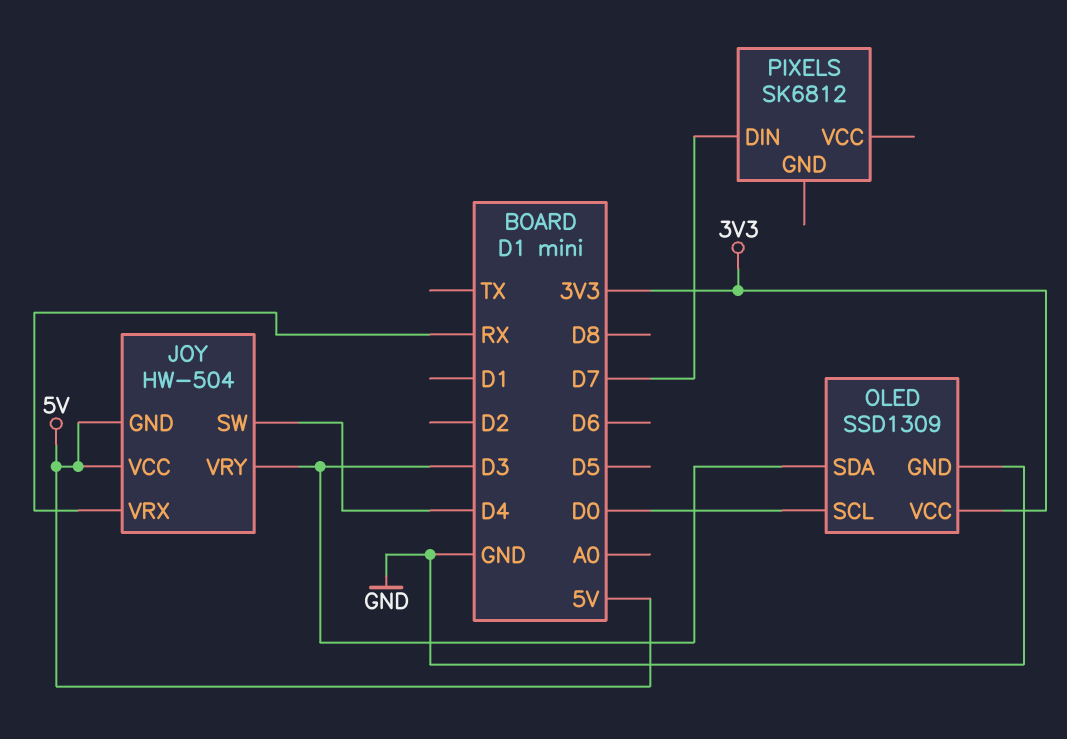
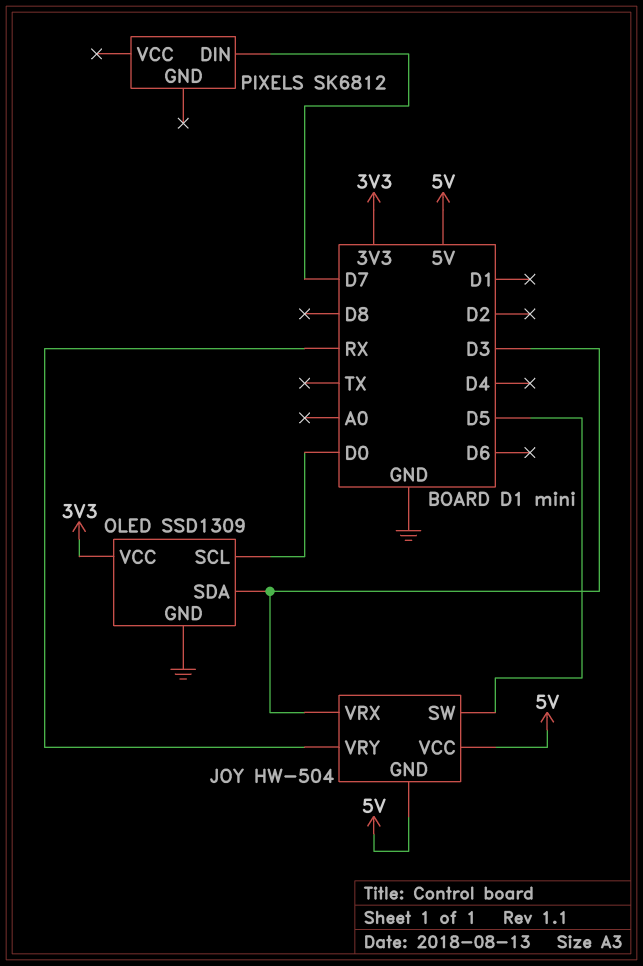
JOY pin SW: D4 -> D5
JOY pin VRX: RX -> D3
JOY pin VRY: D3 -> RX

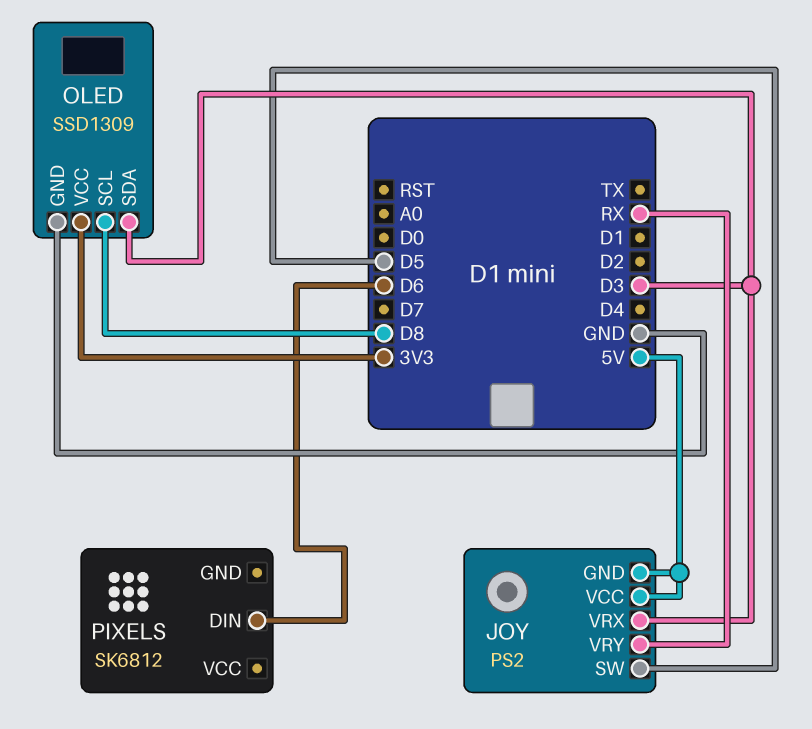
JOY: HW-504 -> PS2
OLED pin SCL: D0 -> D8
PIXELS pin DIN: D7 -> D6

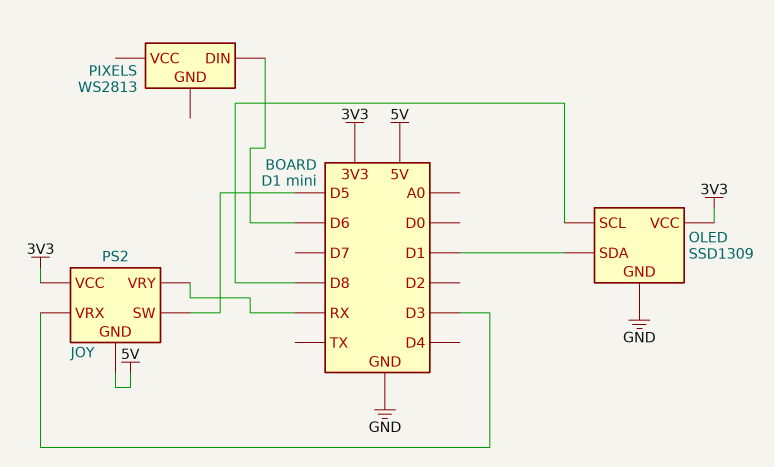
JOY pin VCC: 5V -> 3V3
OLED pin SDA: D3 -> D1
PIXELS: SK6812 -> WS2813

